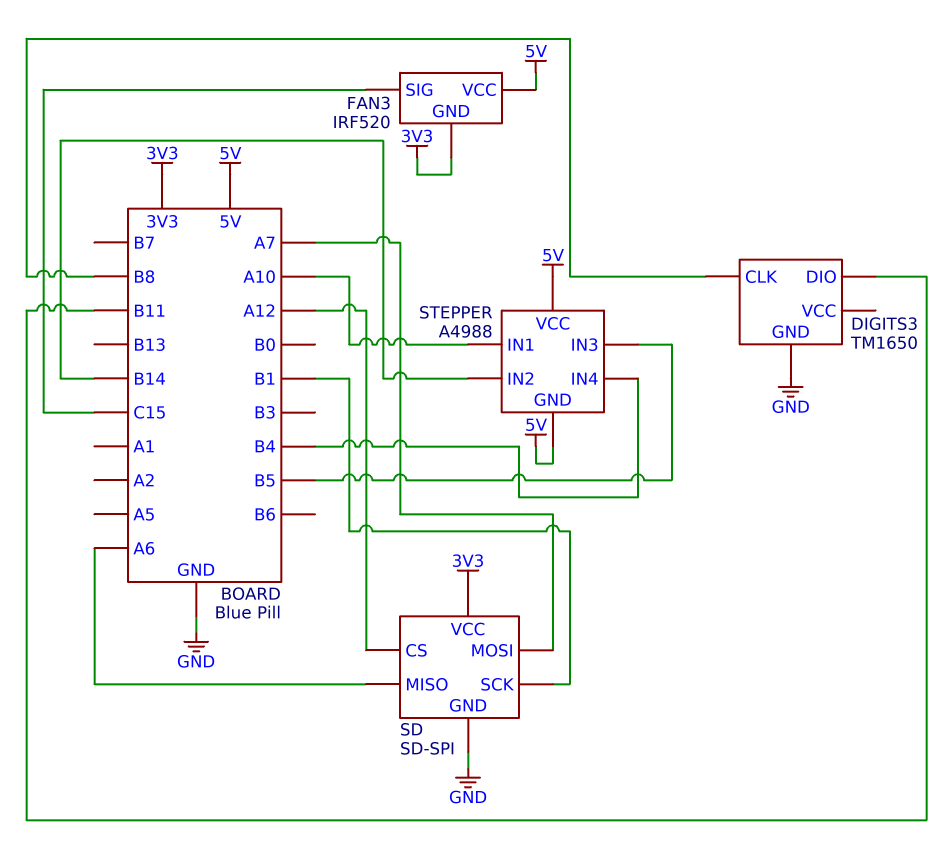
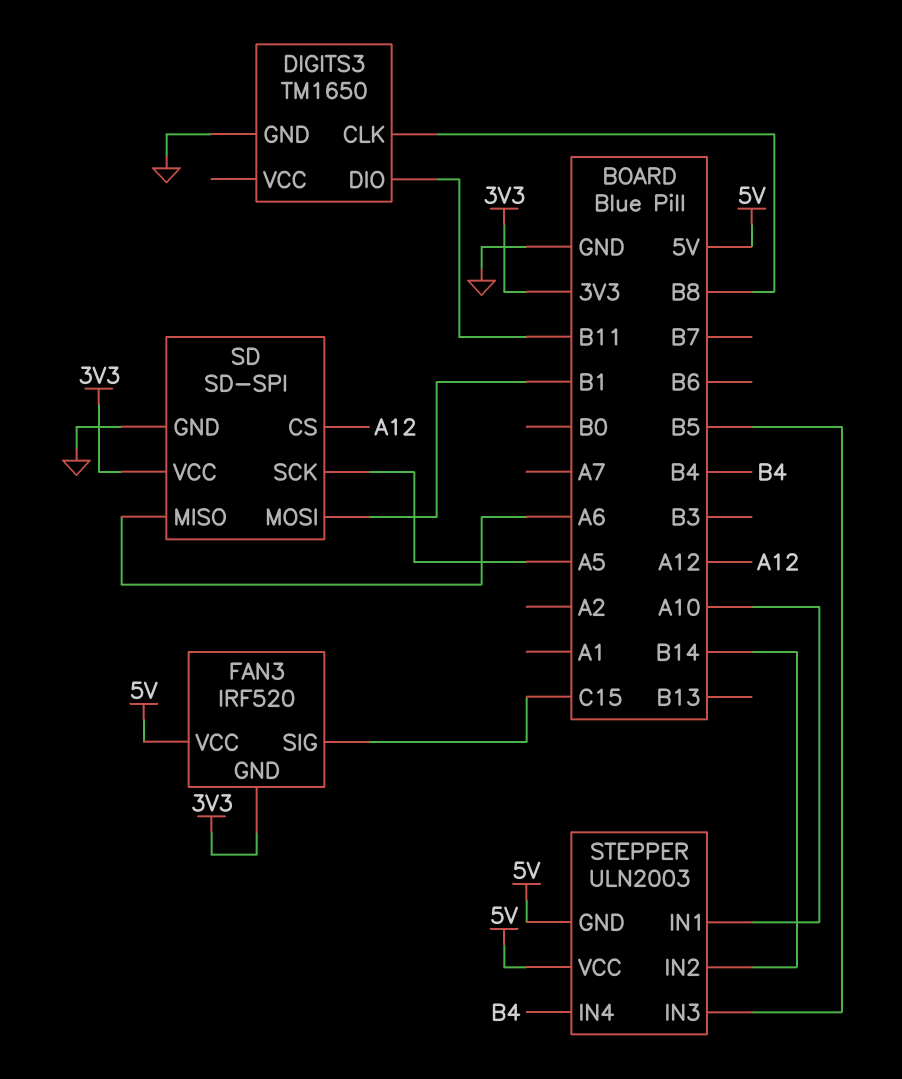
SD pin MOSI: A7 -> B1
SD pin SCK: B1 -> A5
STEPPER: A4988 -> ULN2003

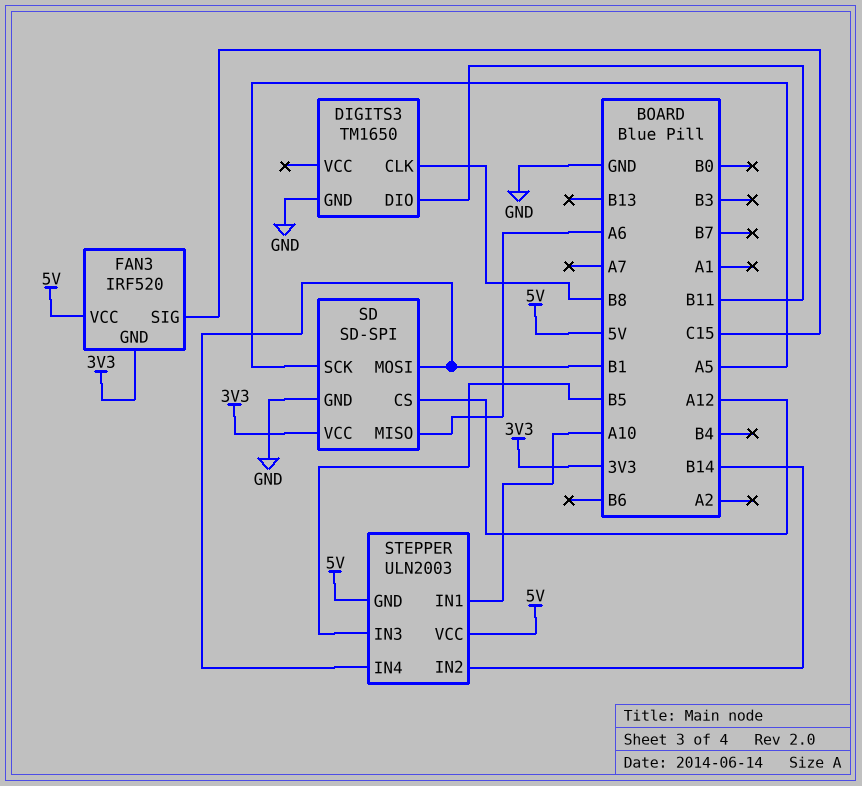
STEPPER pin IN4: B4 -> B1

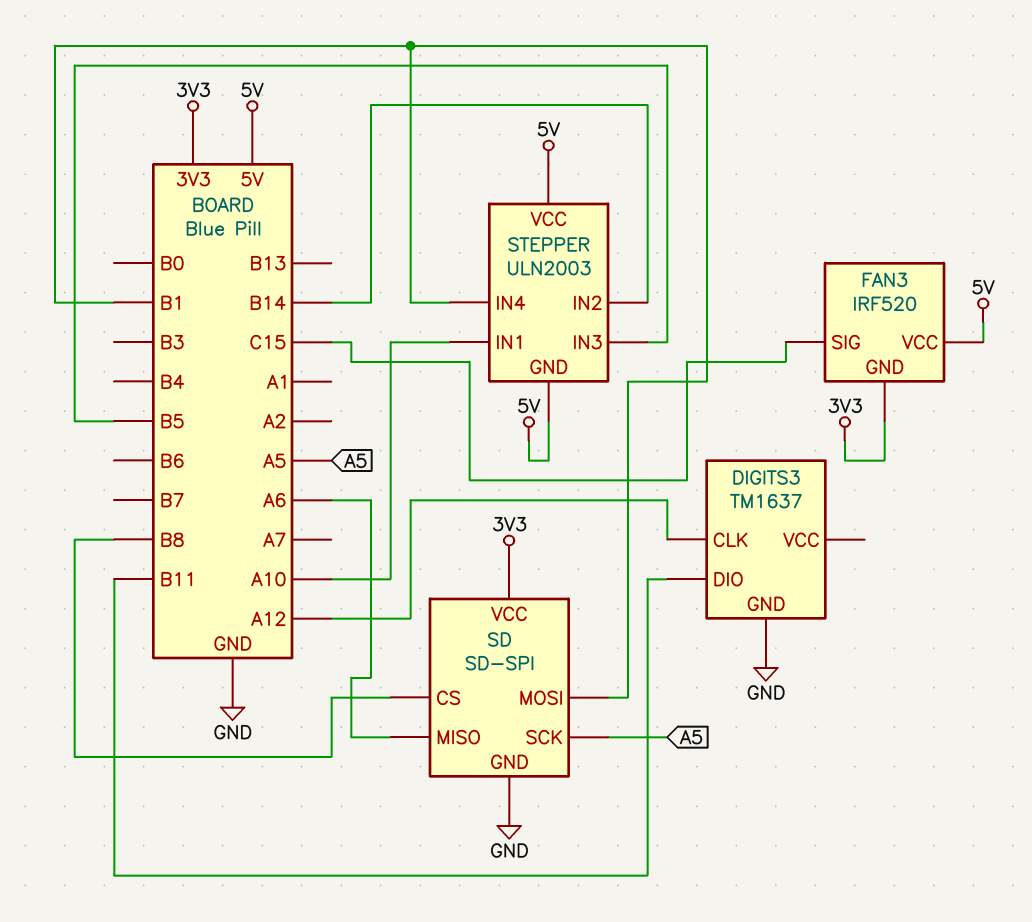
DIGITS3: TM1650 -> TM1637
DIGITS3 pin CLK: B8 -> A12
SD pin CS: A12 -> B8

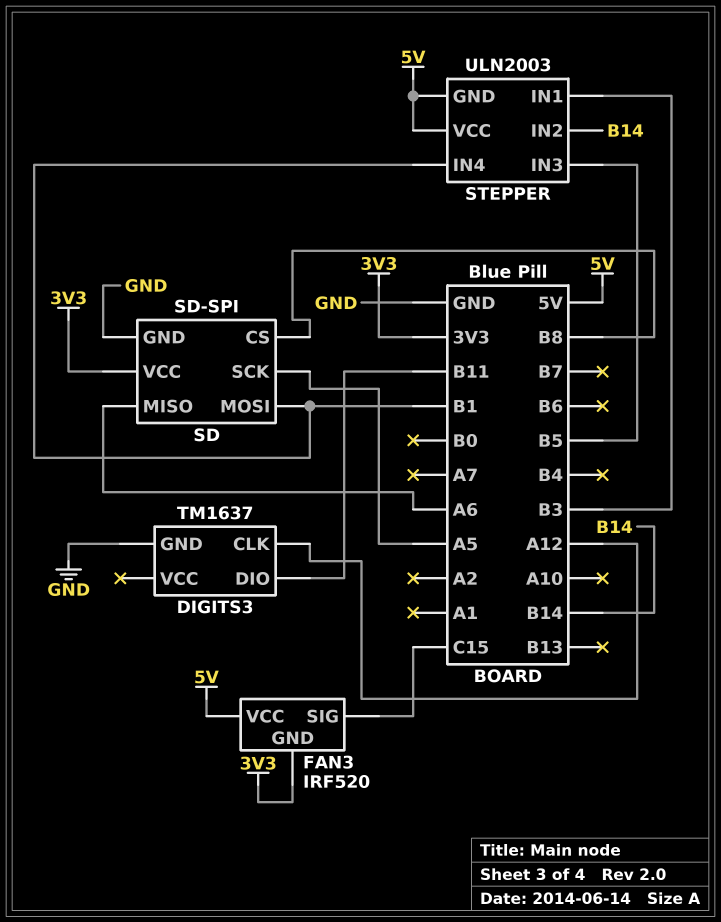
STEPPER pin IN1: A10 -> B3

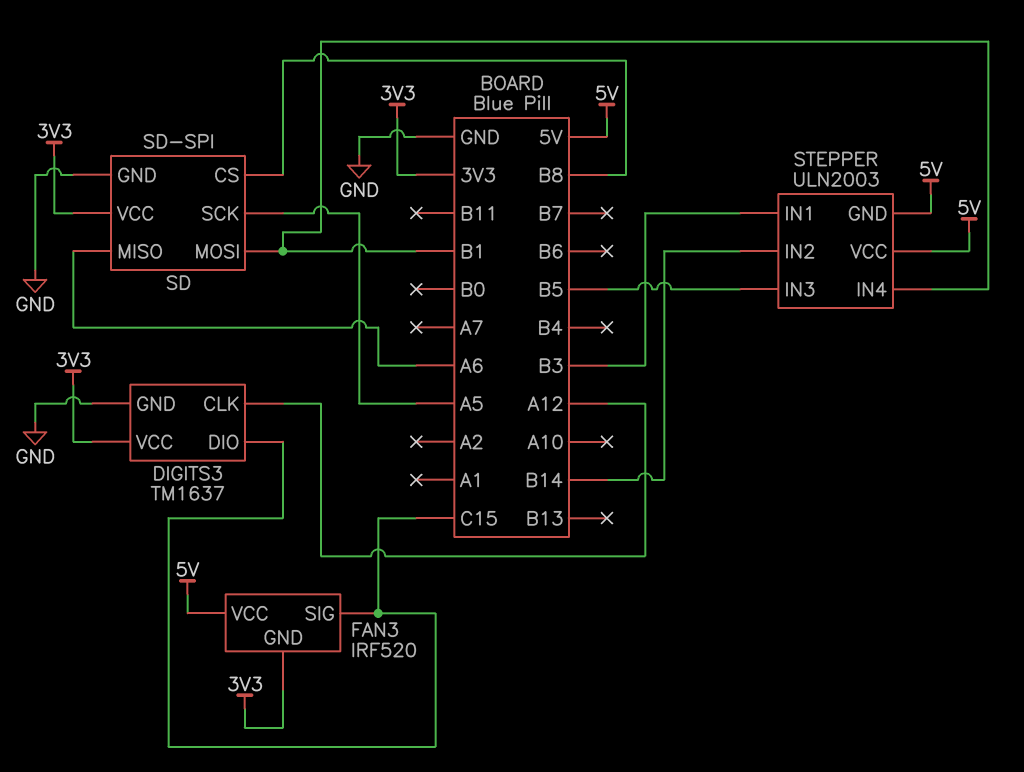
DIGITS3 pin DIO: B11 -> C15
DIGITS3 pin VCC: none -> 3V3

